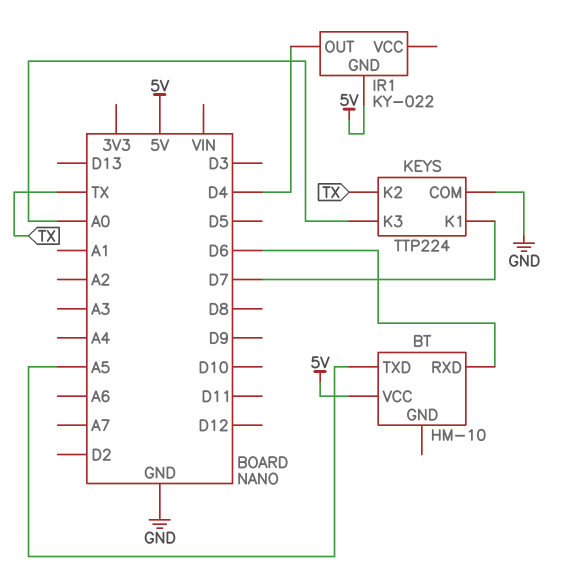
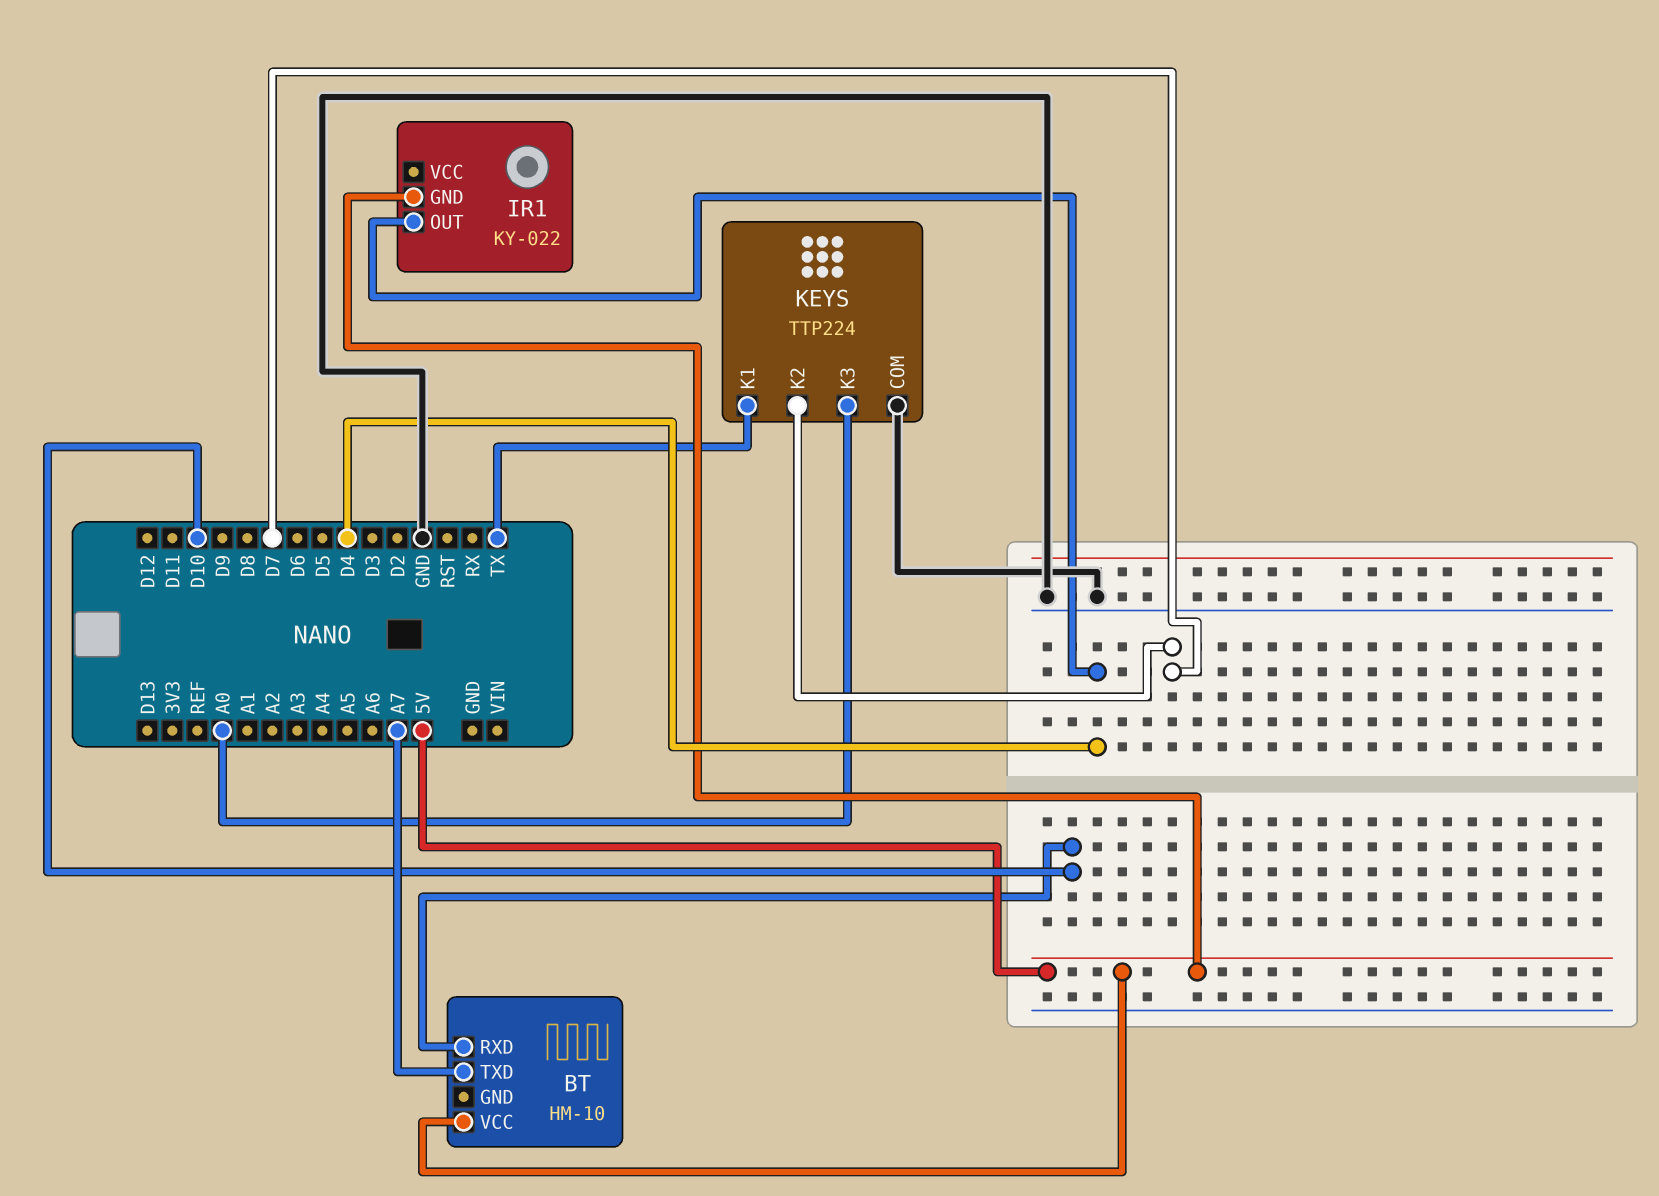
BT pin RXD: D6 -> D10
BT pin TXD: A5 -> A7
KEYS pin K1: D7 -> TX
KEYS pin K2: TX -> D7

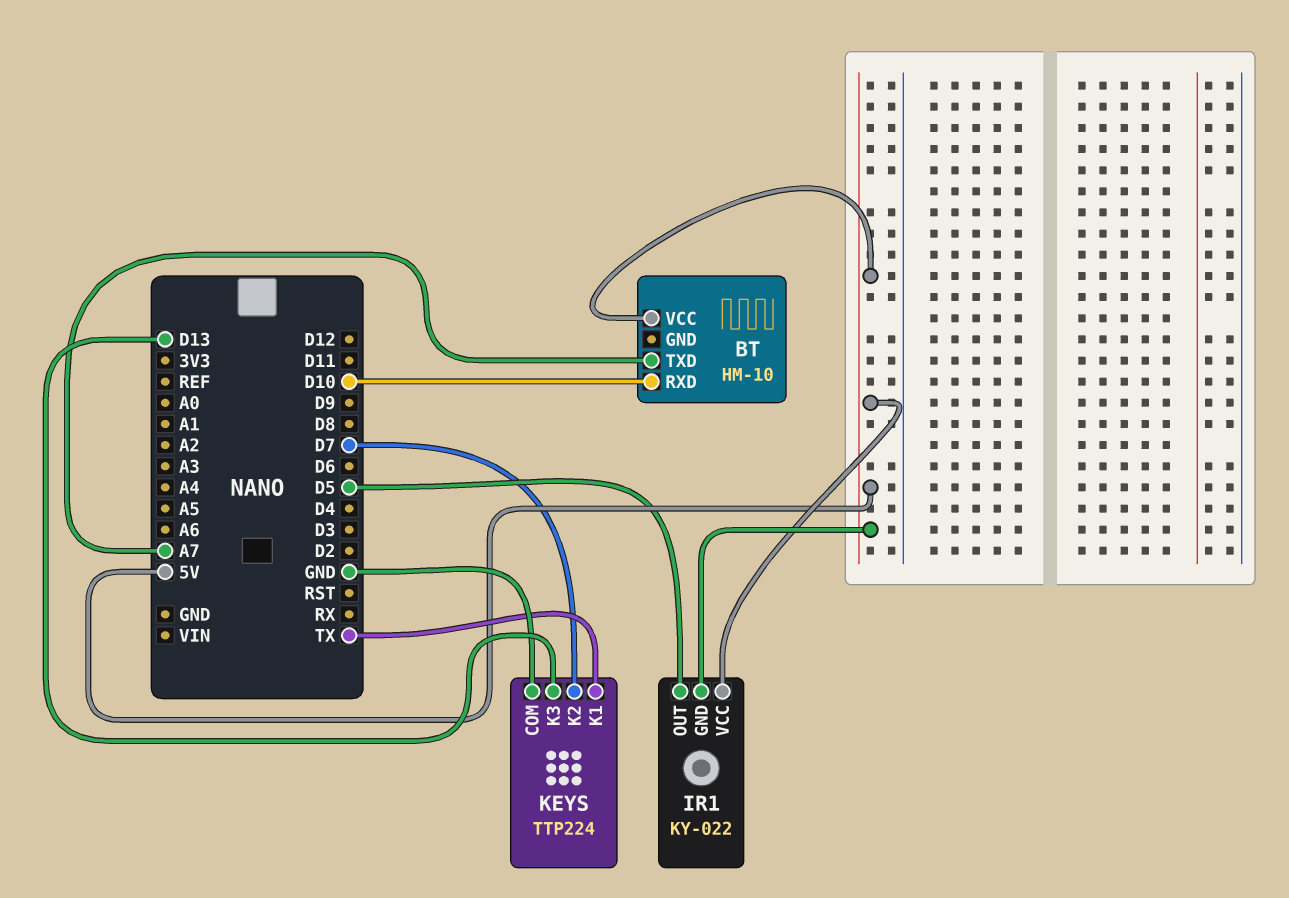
IR1 pin OUT: D4 -> D5
IR1 pin VCC: none -> 5V
KEYS pin K3: A0 -> D13

